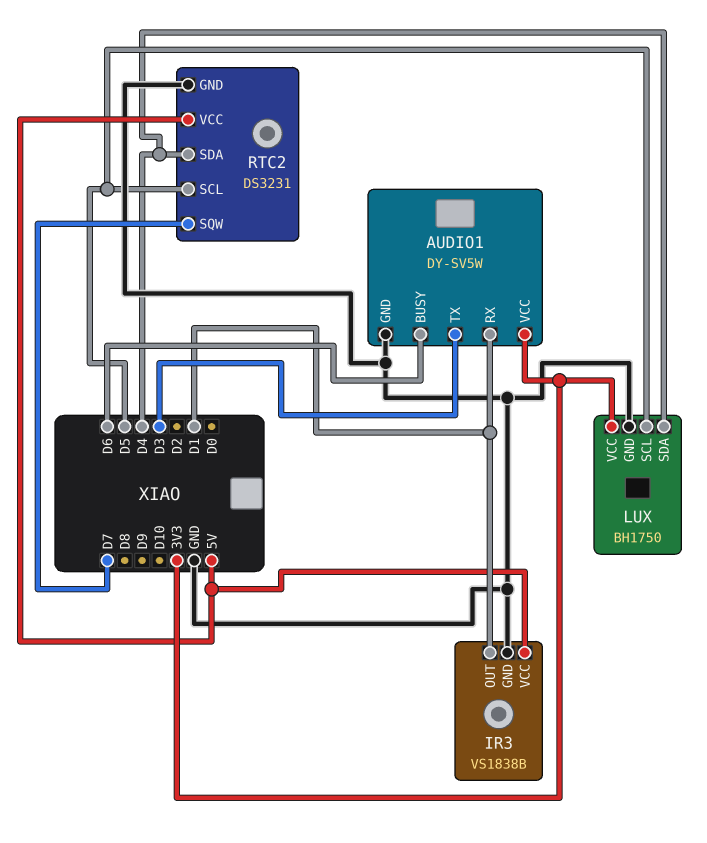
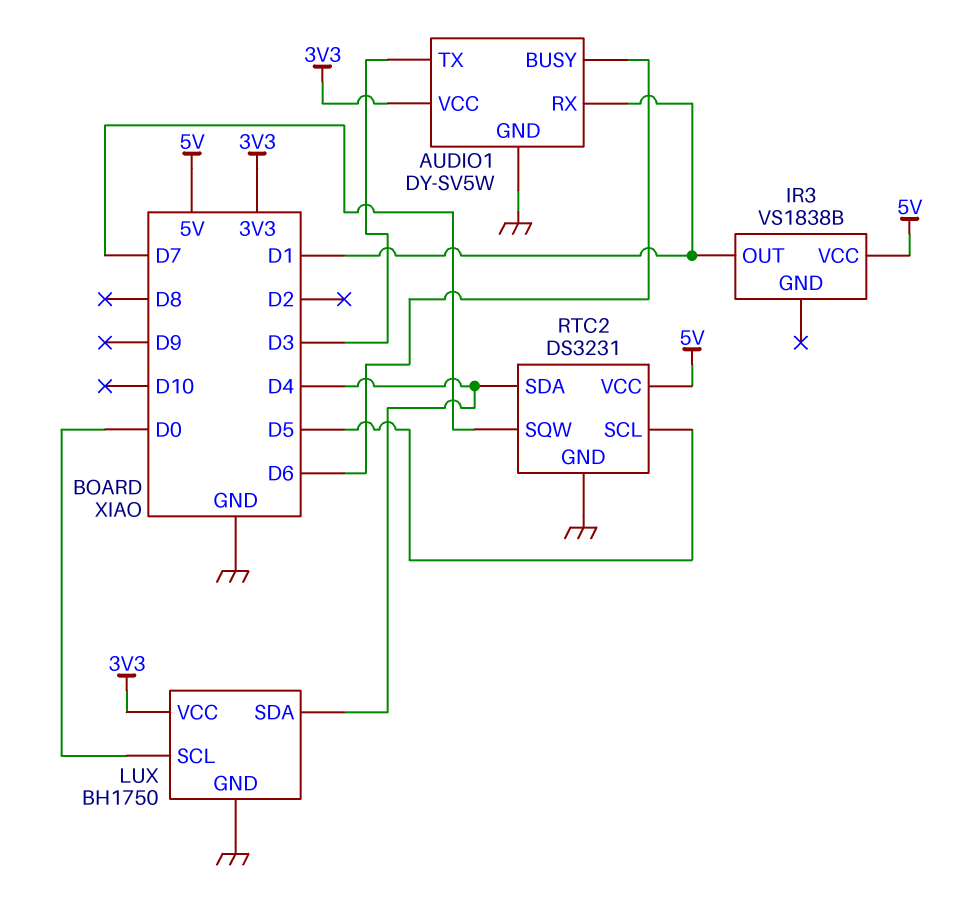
IR3 pin GND: GND -> none
LUX pin SCL: D5 -> D0

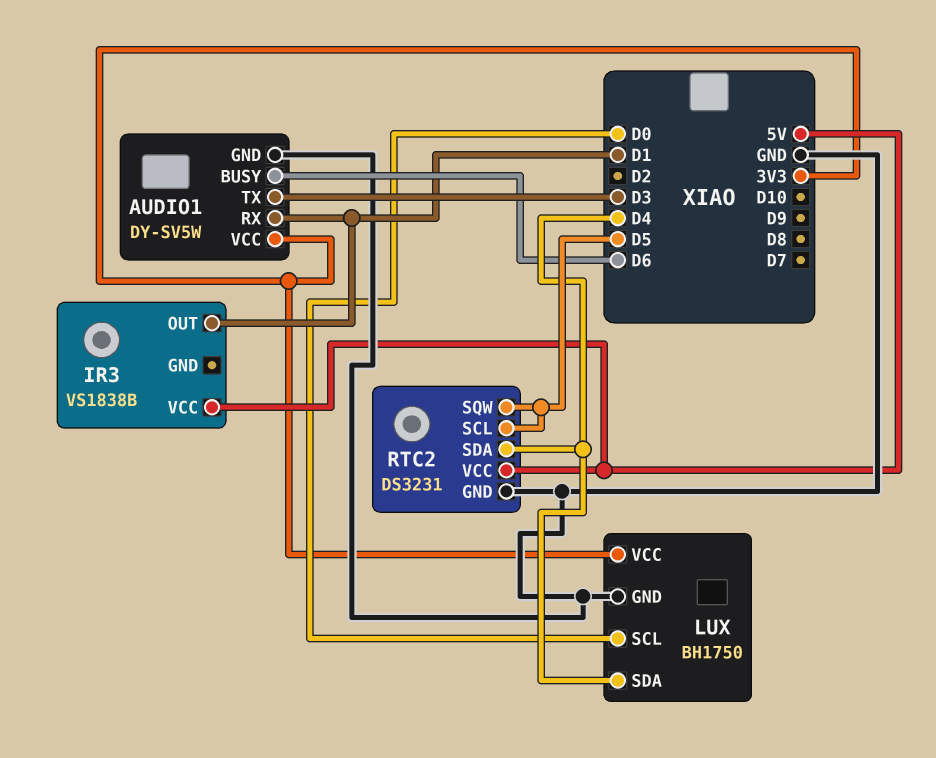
RTC2 pin SQW: D7 -> D5

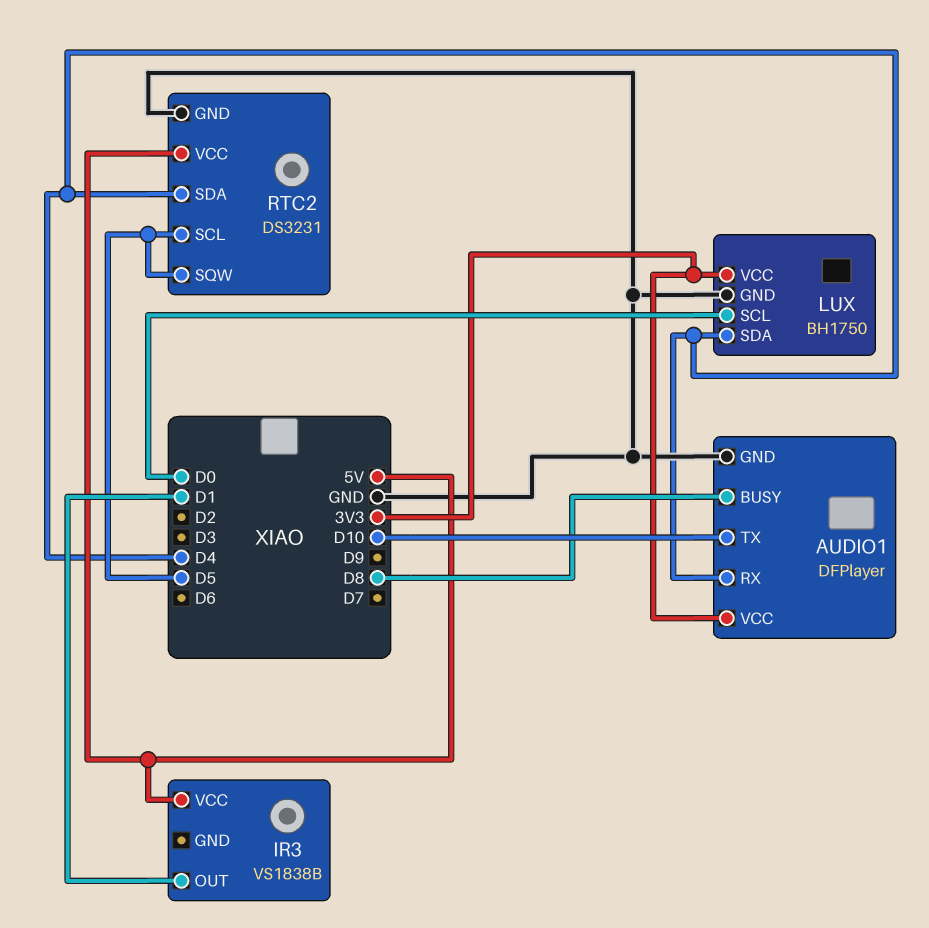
AUDIO1: DY-SV5W -> DFPlayer
AUDIO1 pin BUSY: D6 -> D8
AUDIO1 pin RX: D1 -> D4
AUDIO1 pin TX: D3 -> D10

